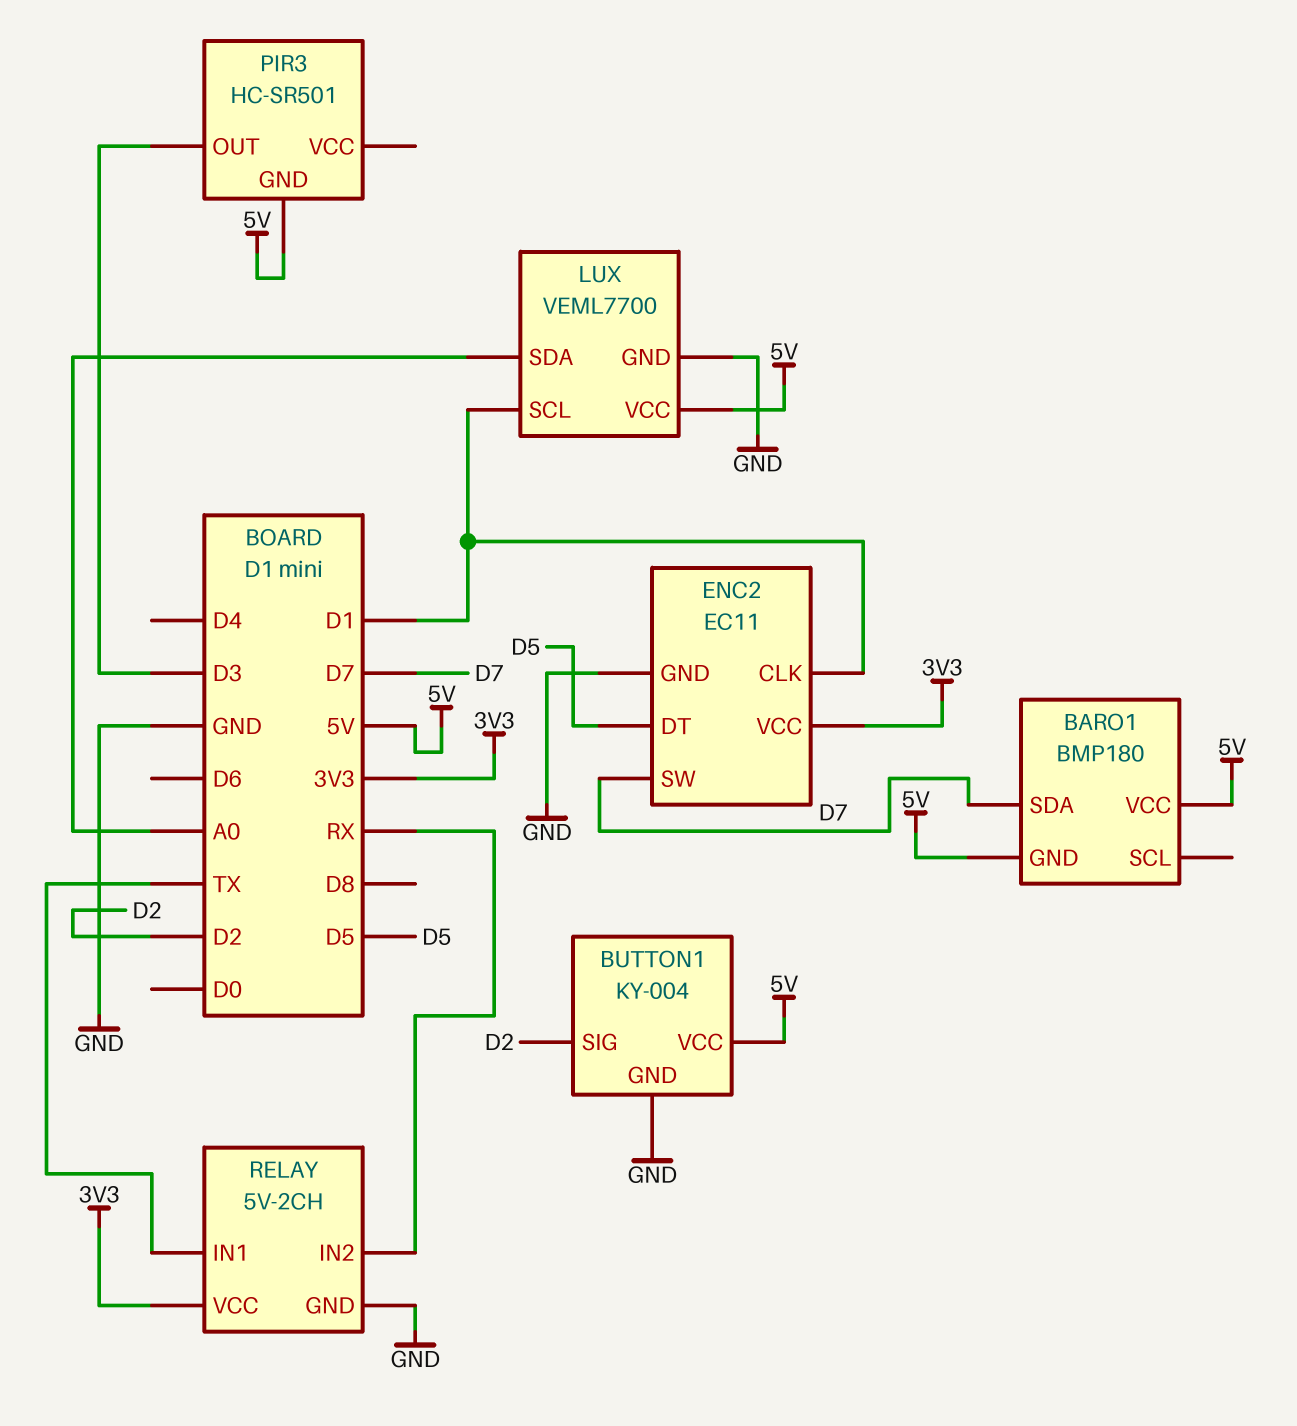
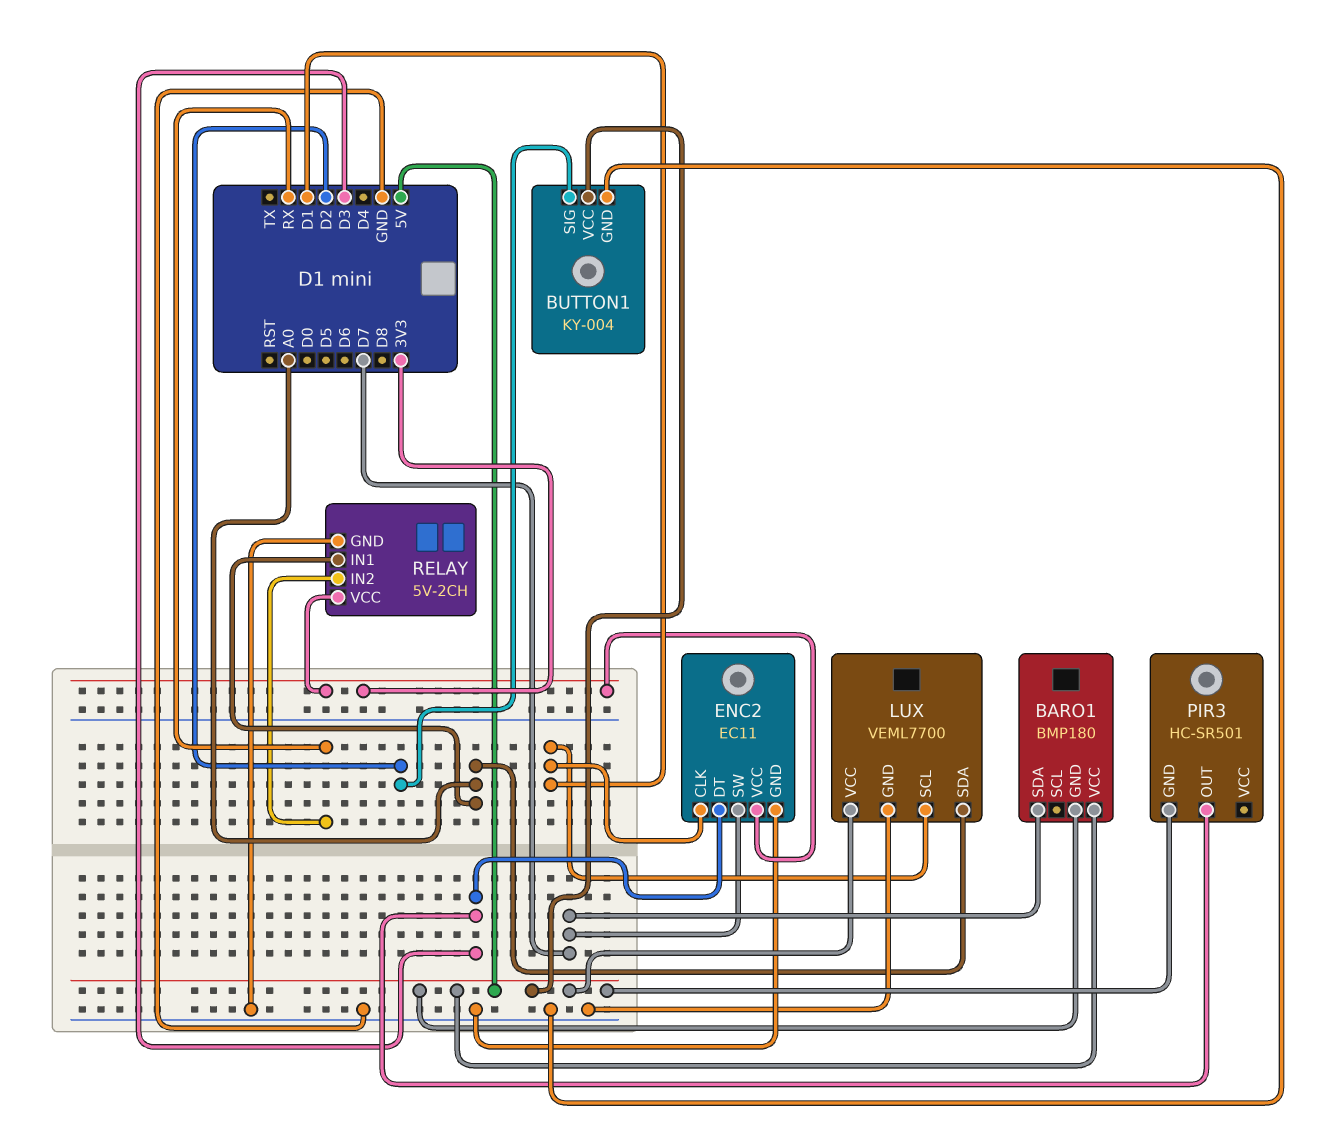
ENC2 pin DT: D5 -> D3
RELAY pin IN1: TX -> A0

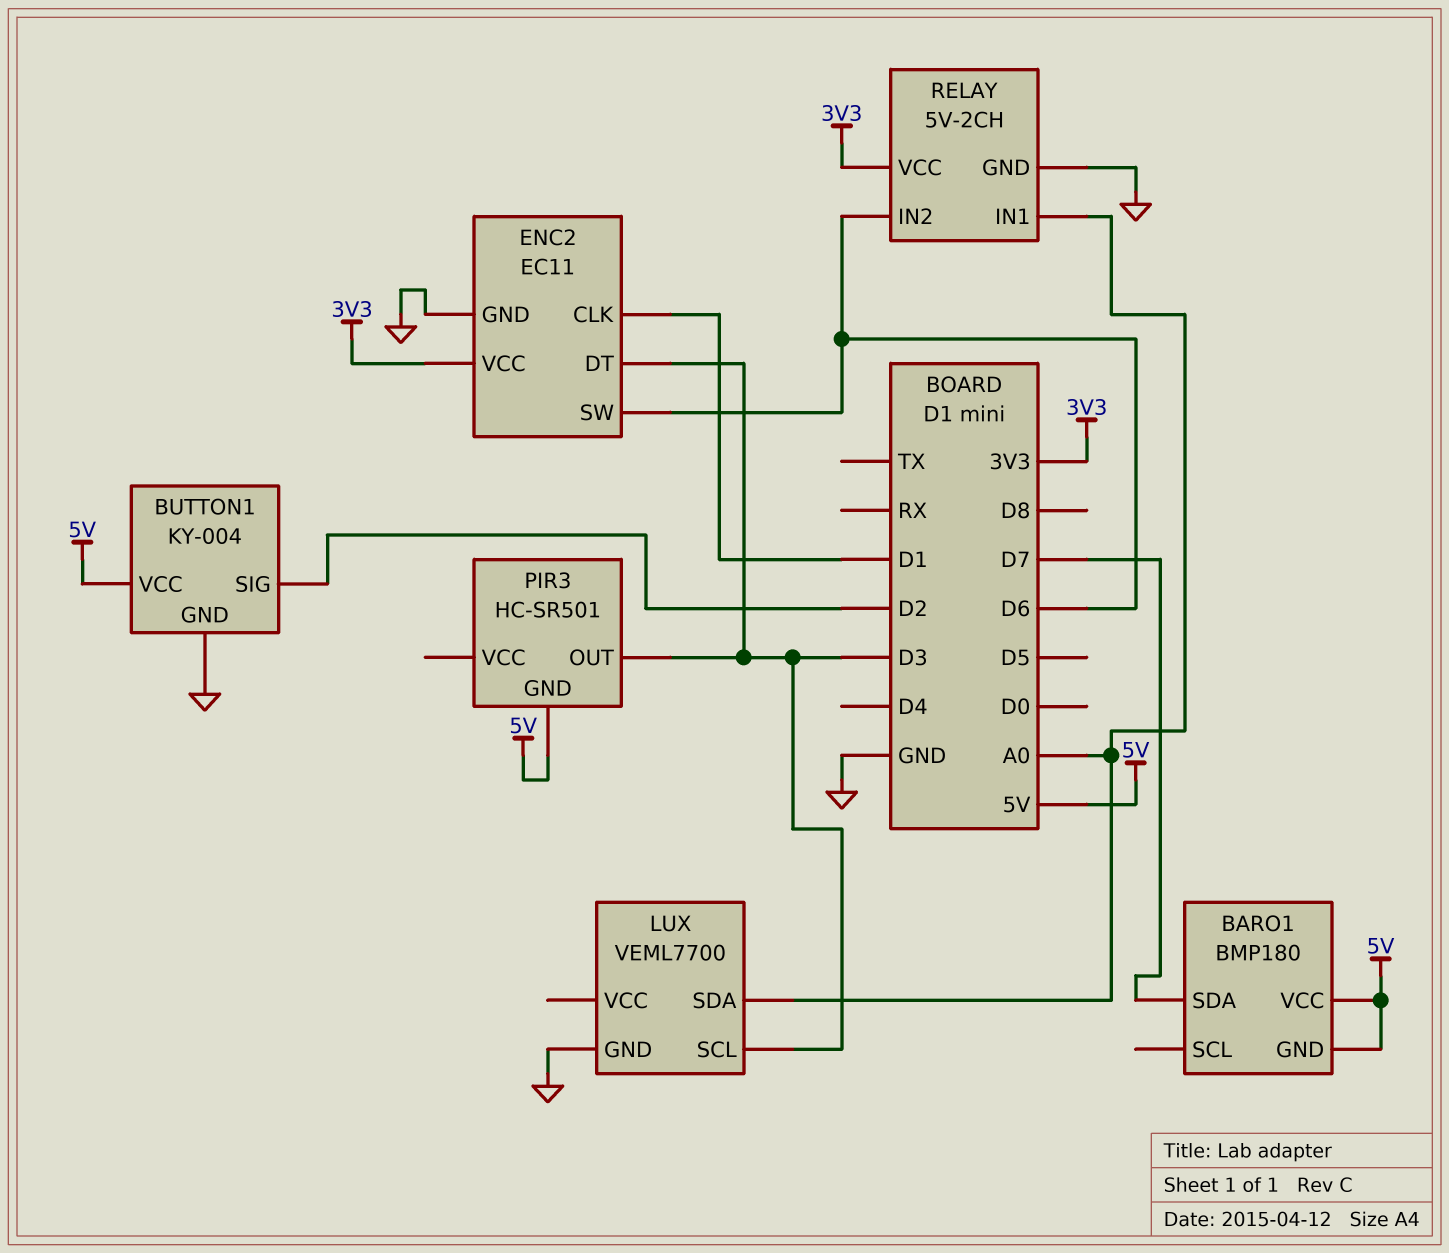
ENC2 pin SW: D7 -> D6
LUX pin SCL: D1 -> D3
LUX pin VCC: 5V -> none
RELAY pin IN2: RX -> D6

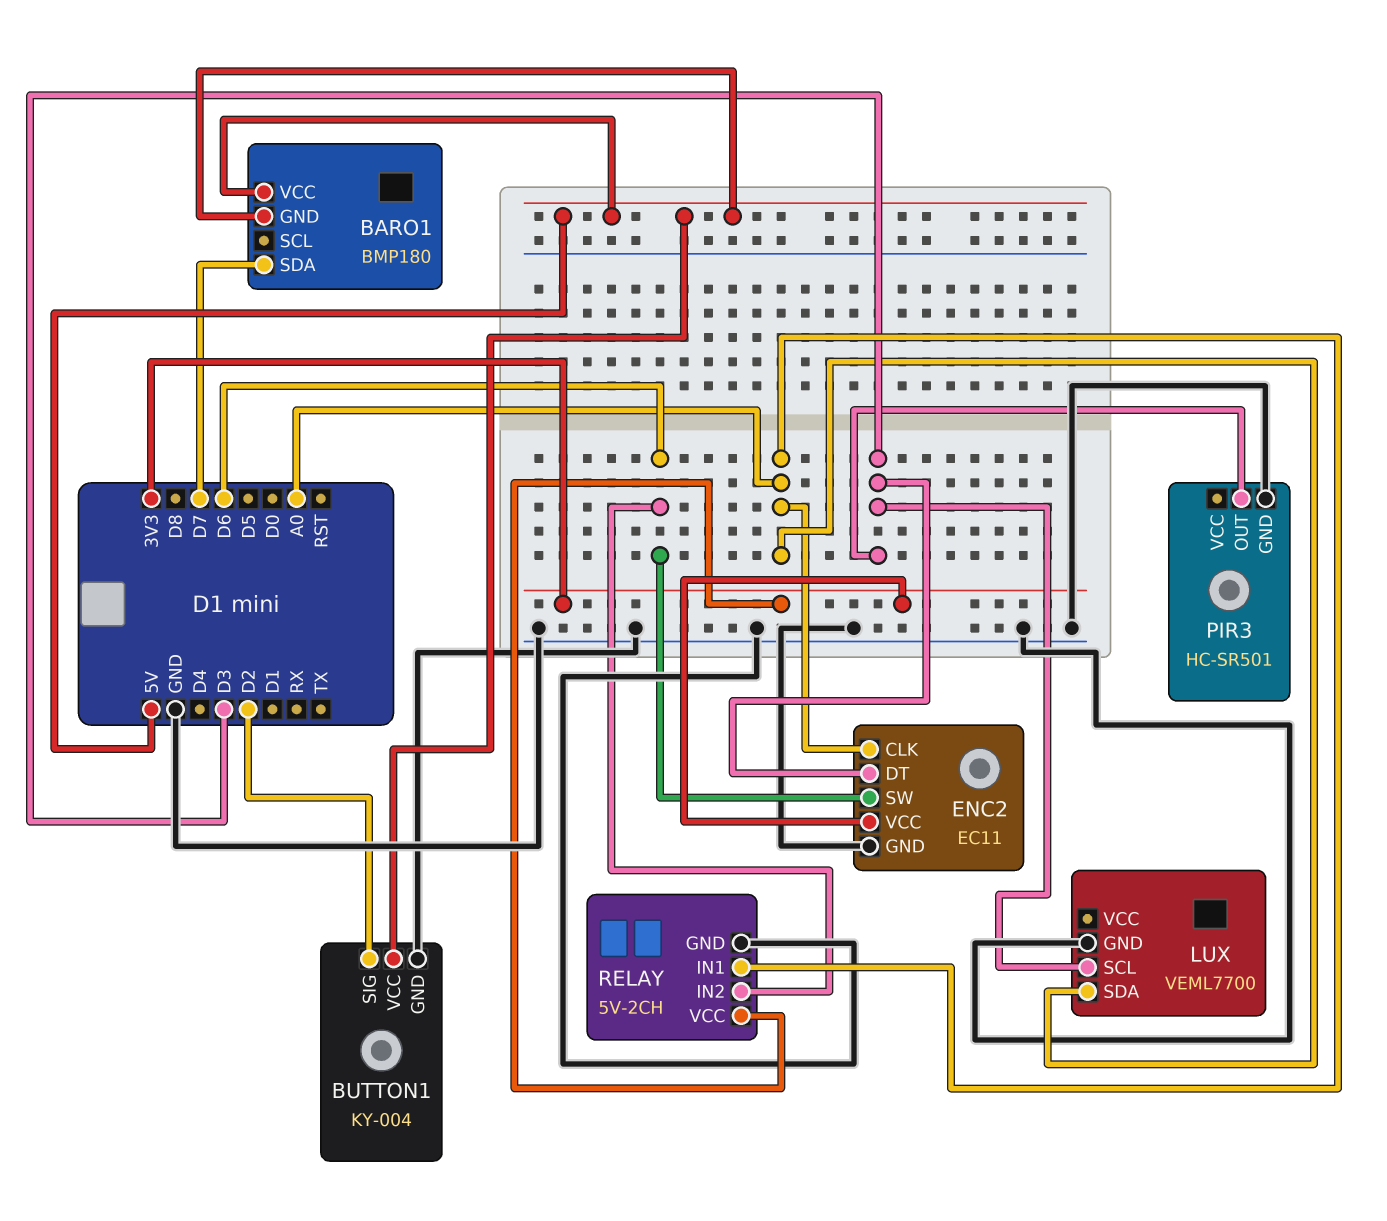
ENC2 pin CLK: D1 -> A0
PIR3 pin GND: 5V -> GND

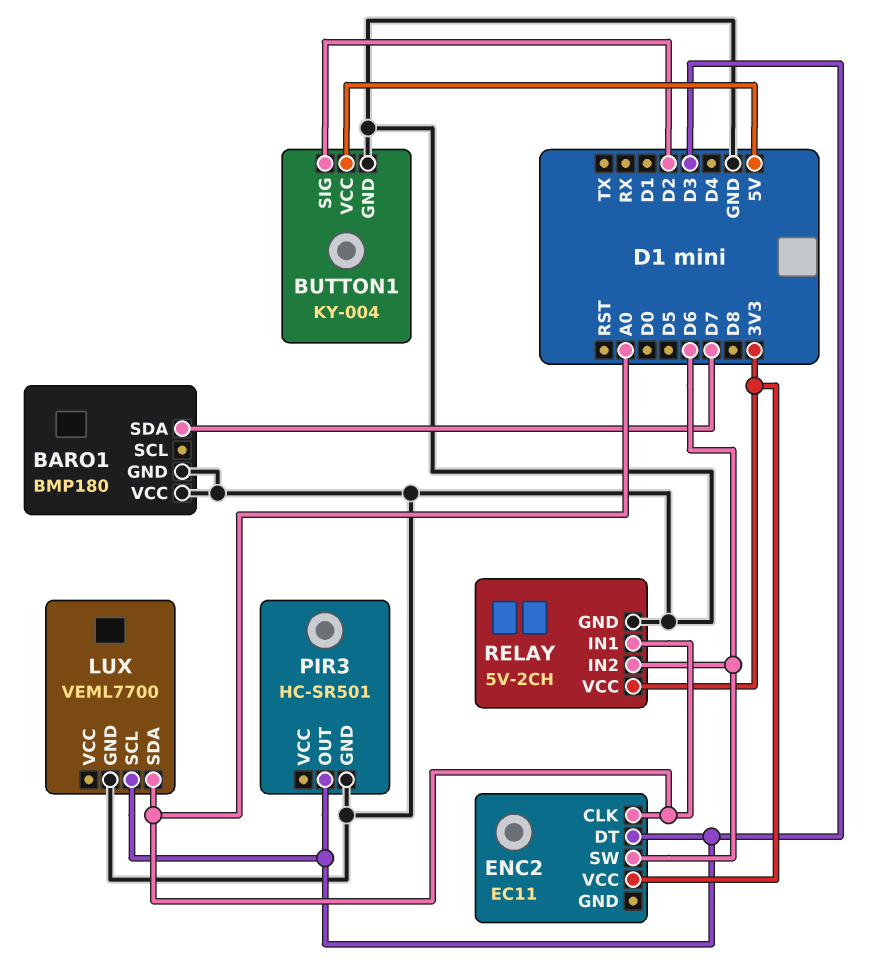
BARO1 pin GND: 5V -> GND
BARO1 pin VCC: 5V -> GND
ENC2 pin GND: GND -> none

